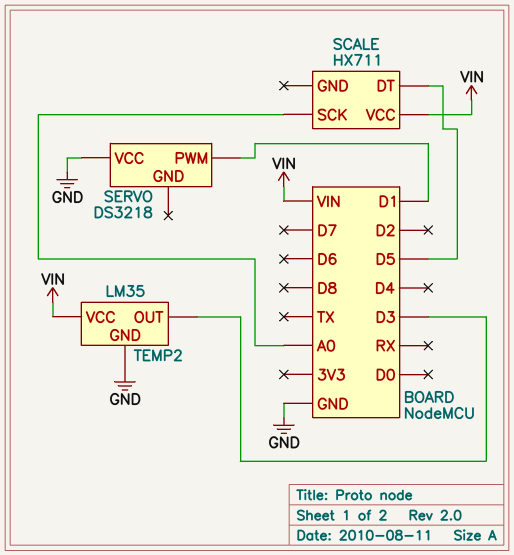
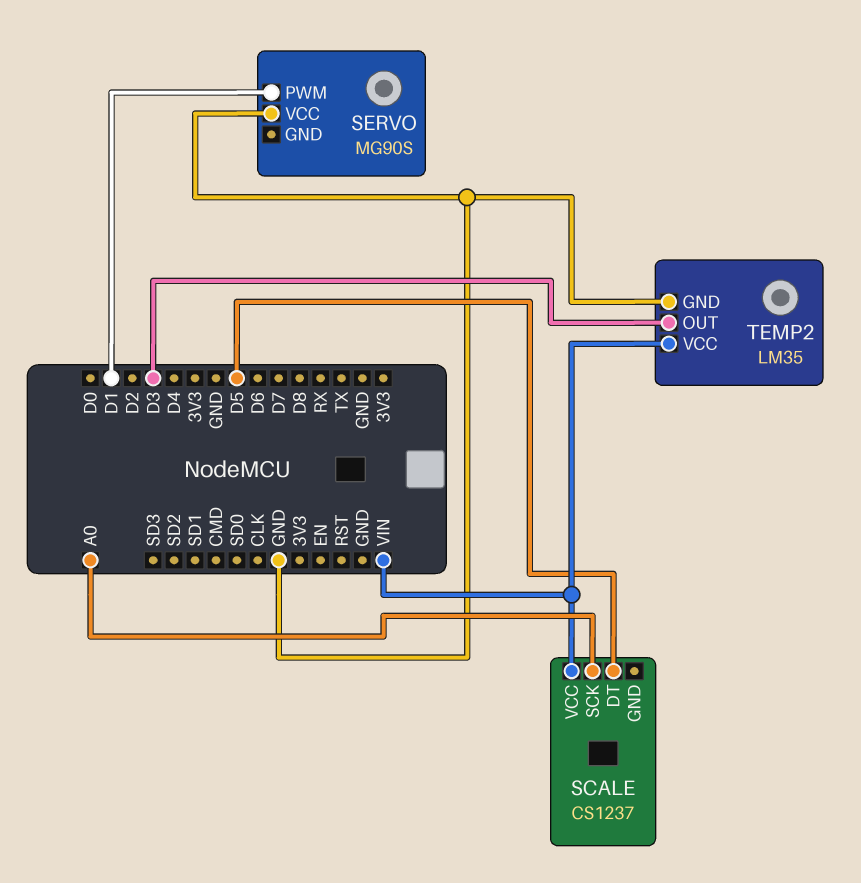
SCALE: HX711 -> CS1237
SERVO: DS3218 -> MG90S

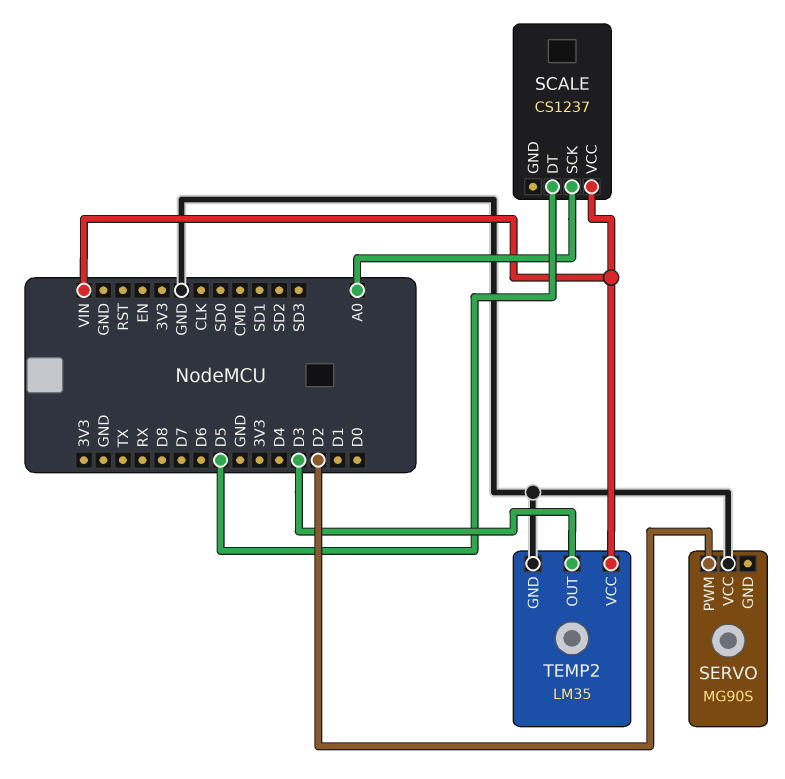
SERVO pin PWM: D1 -> D2

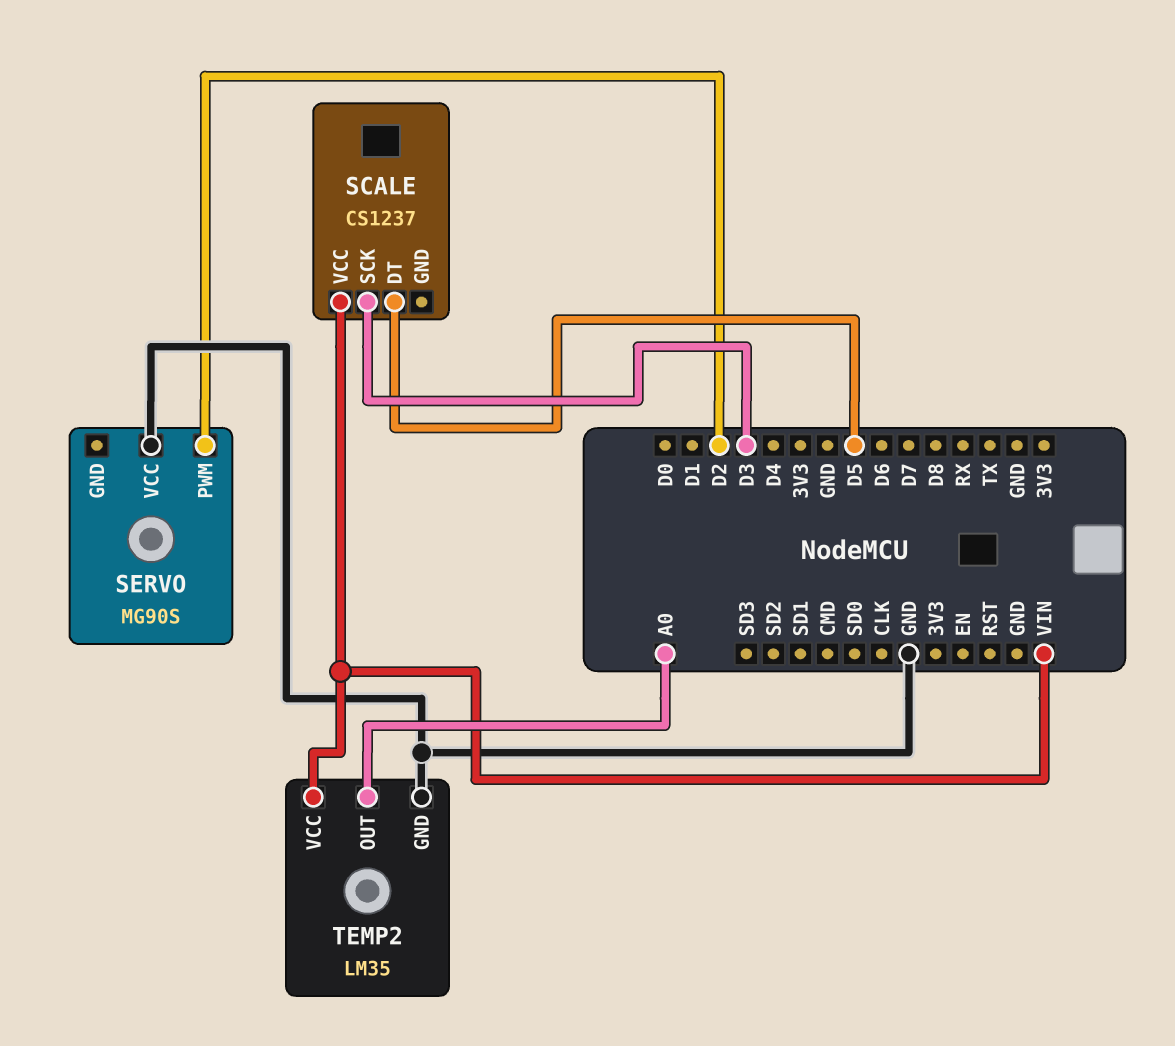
SCALE pin SCK: A0 -> D3
TEMP2 pin OUT: D3 -> A0

